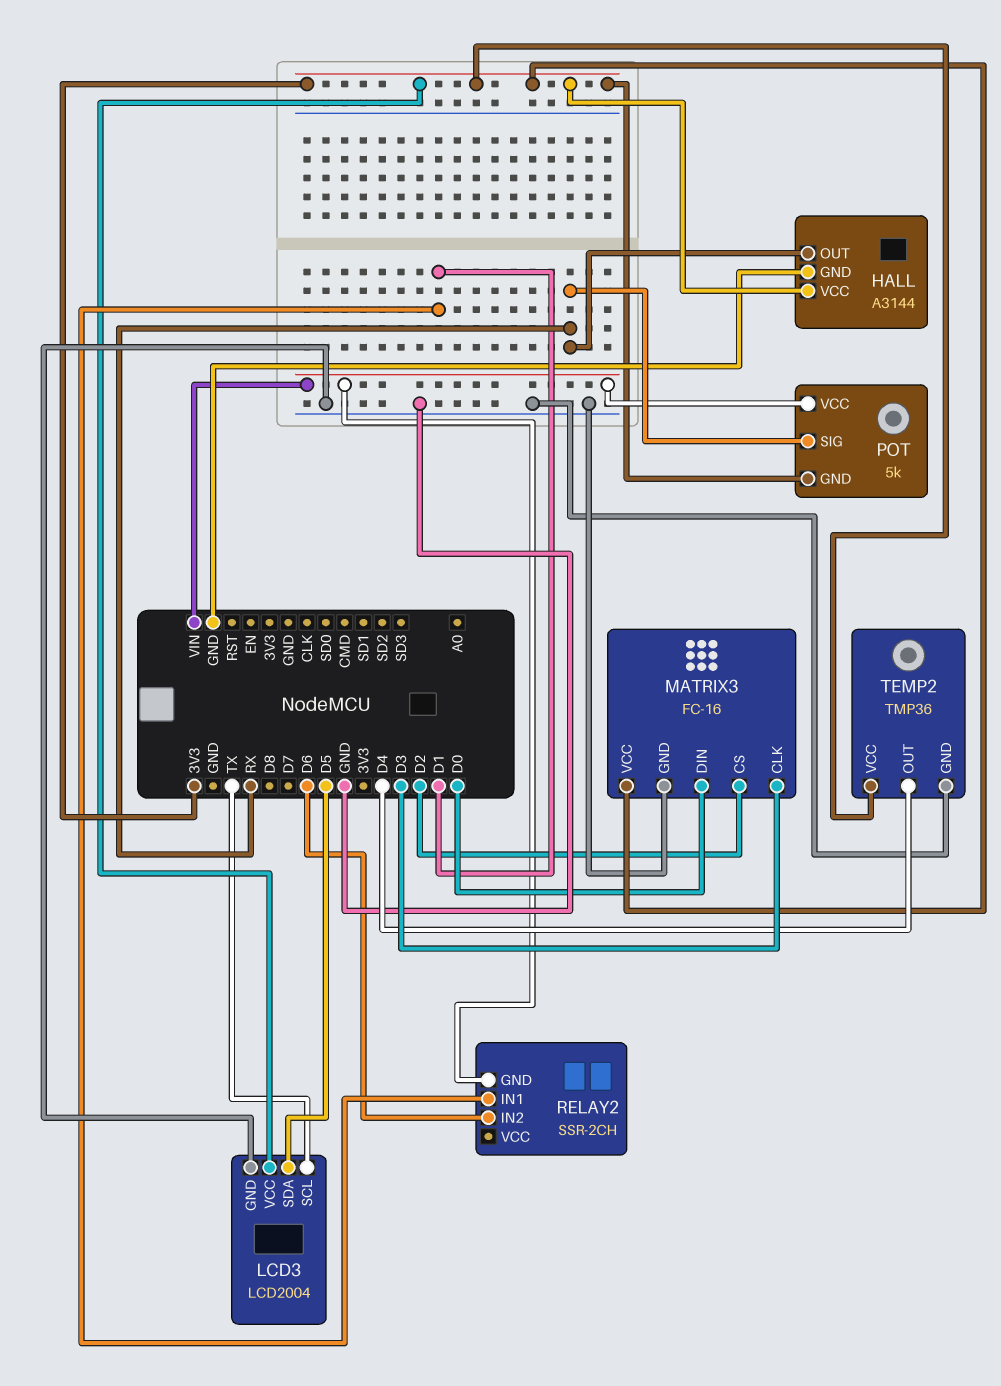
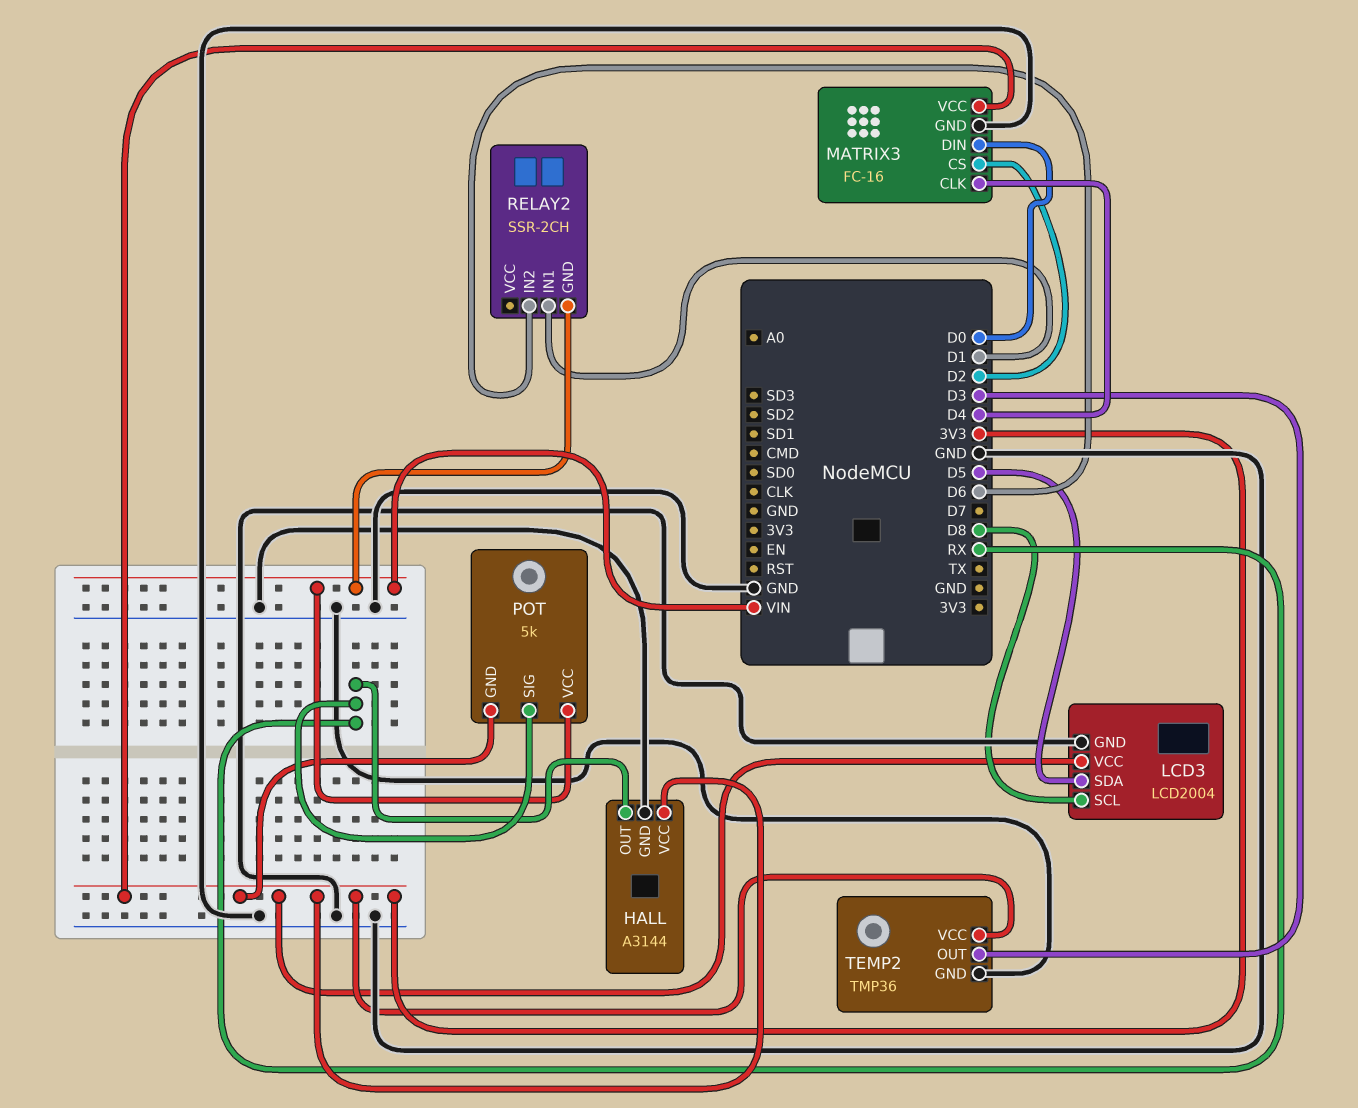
LCD3 pin SCL: TX -> D8
MATRIX3 pin CLK: D3 -> D4
TEMP2 pin OUT: D4 -> D3

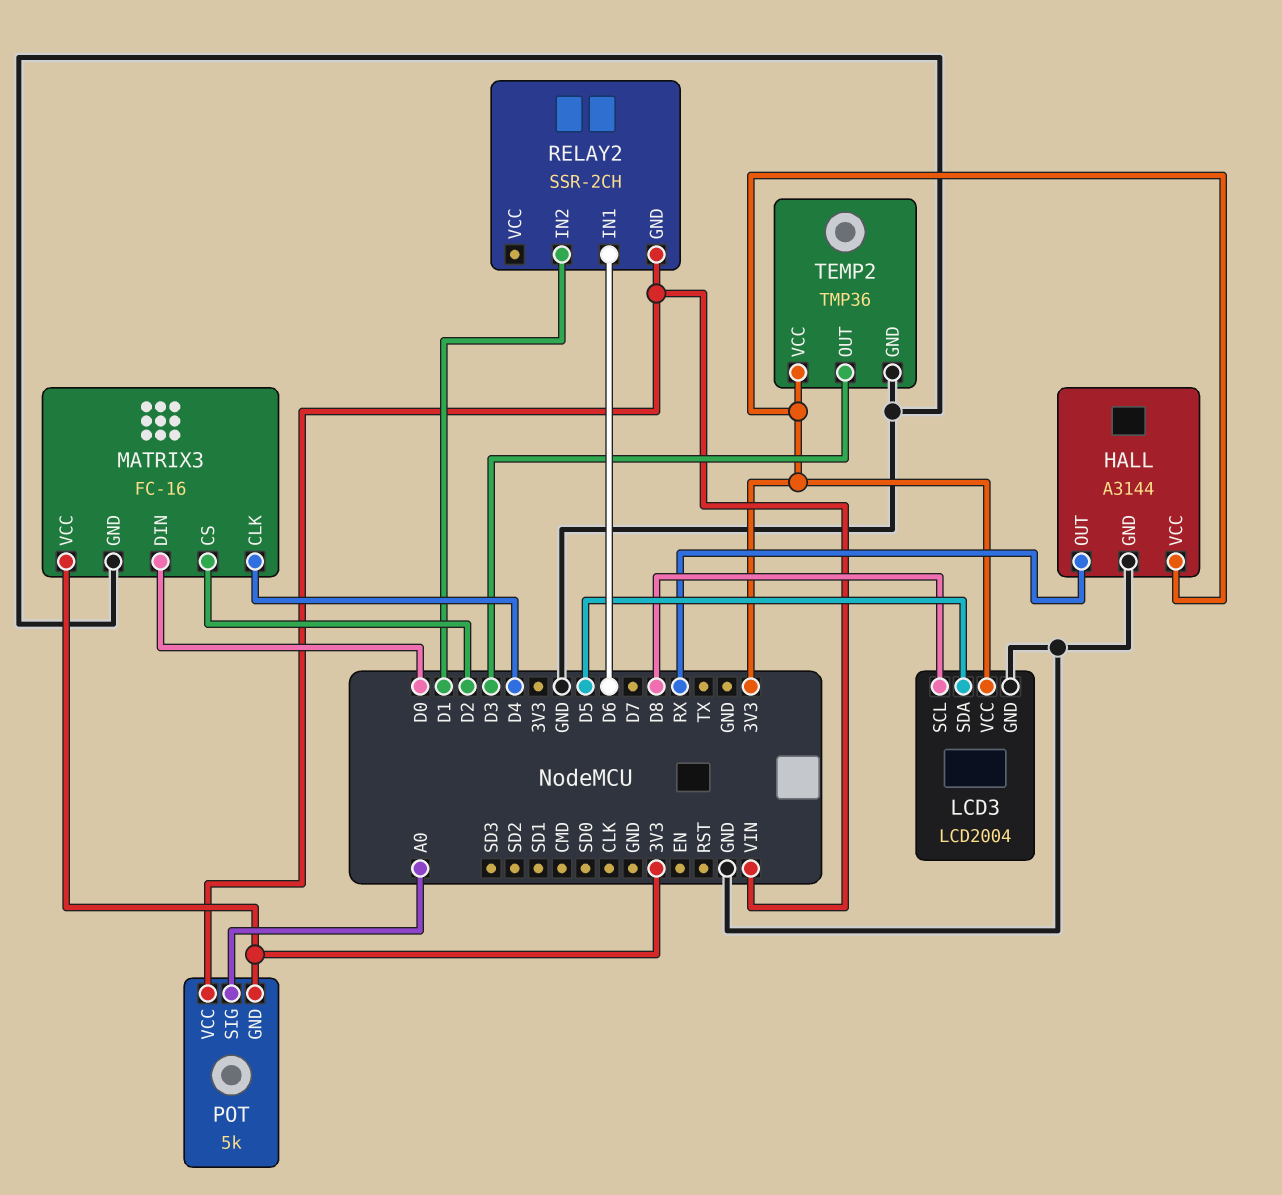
POT pin SIG: RX -> A0
RELAY2 pin IN1: D1 -> D6
RELAY2 pin IN2: D6 -> D1

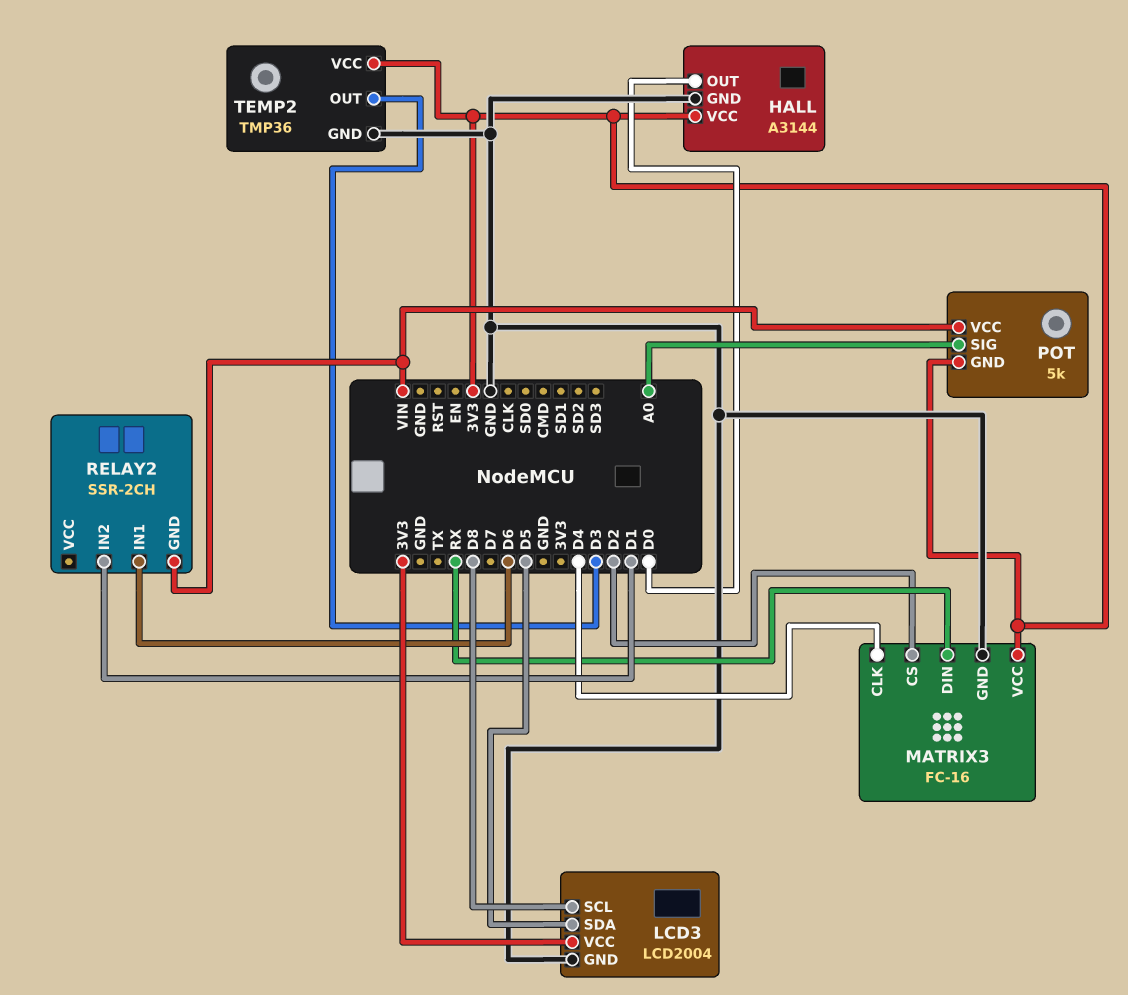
HALL pin OUT: RX -> D0
MATRIX3 pin DIN: D0 -> RX

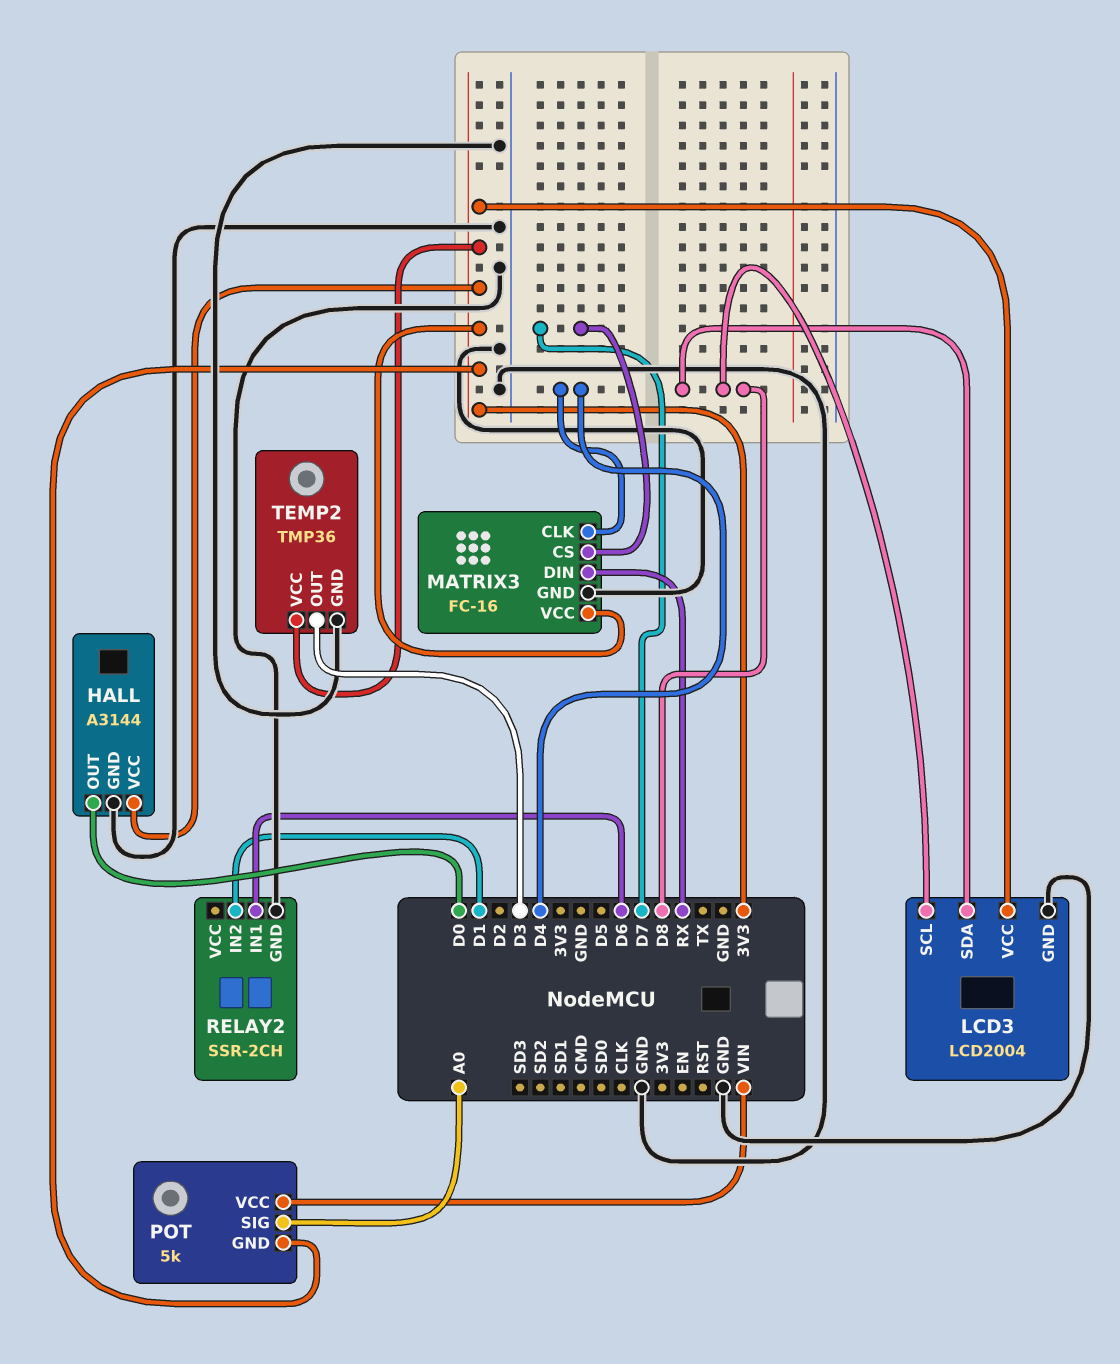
LCD3 pin SDA: D5 -> D8
MATRIX3 pin CS: D2 -> D7
RELAY2 pin GND: VIN -> GND

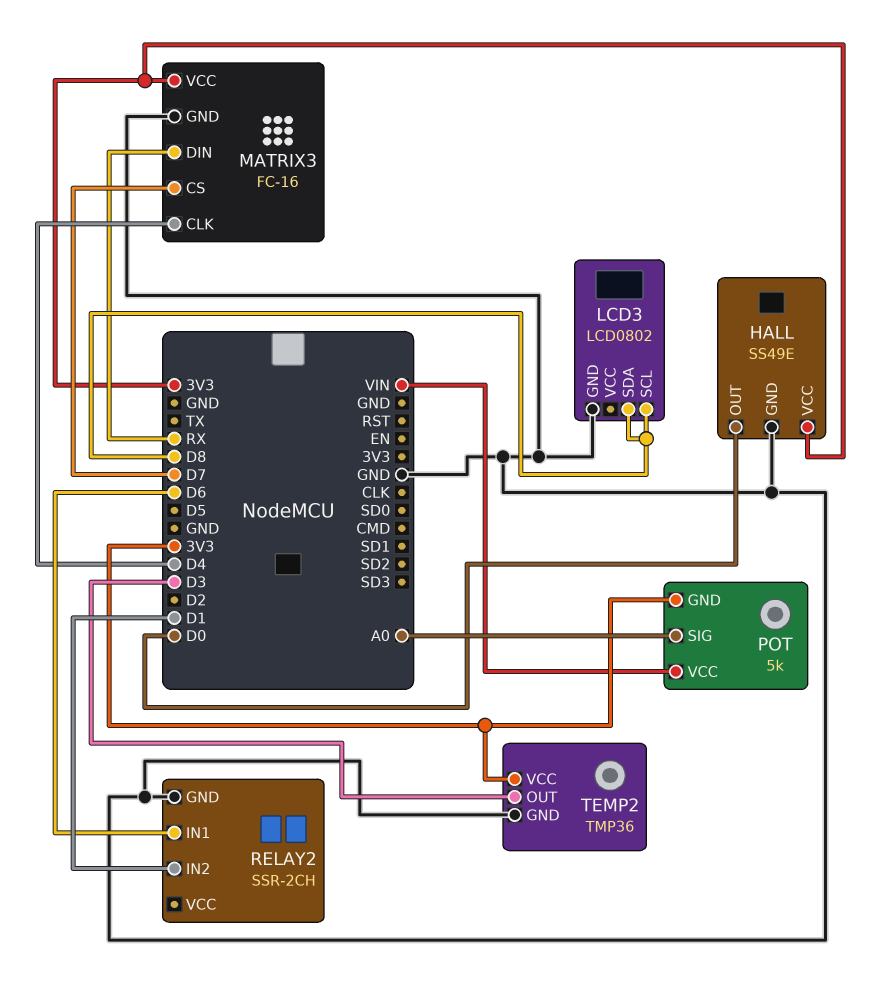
HALL: A3144 -> SS49E
LCD3: LCD2004 -> LCD0802
LCD3 pin VCC: 3V3 -> none

